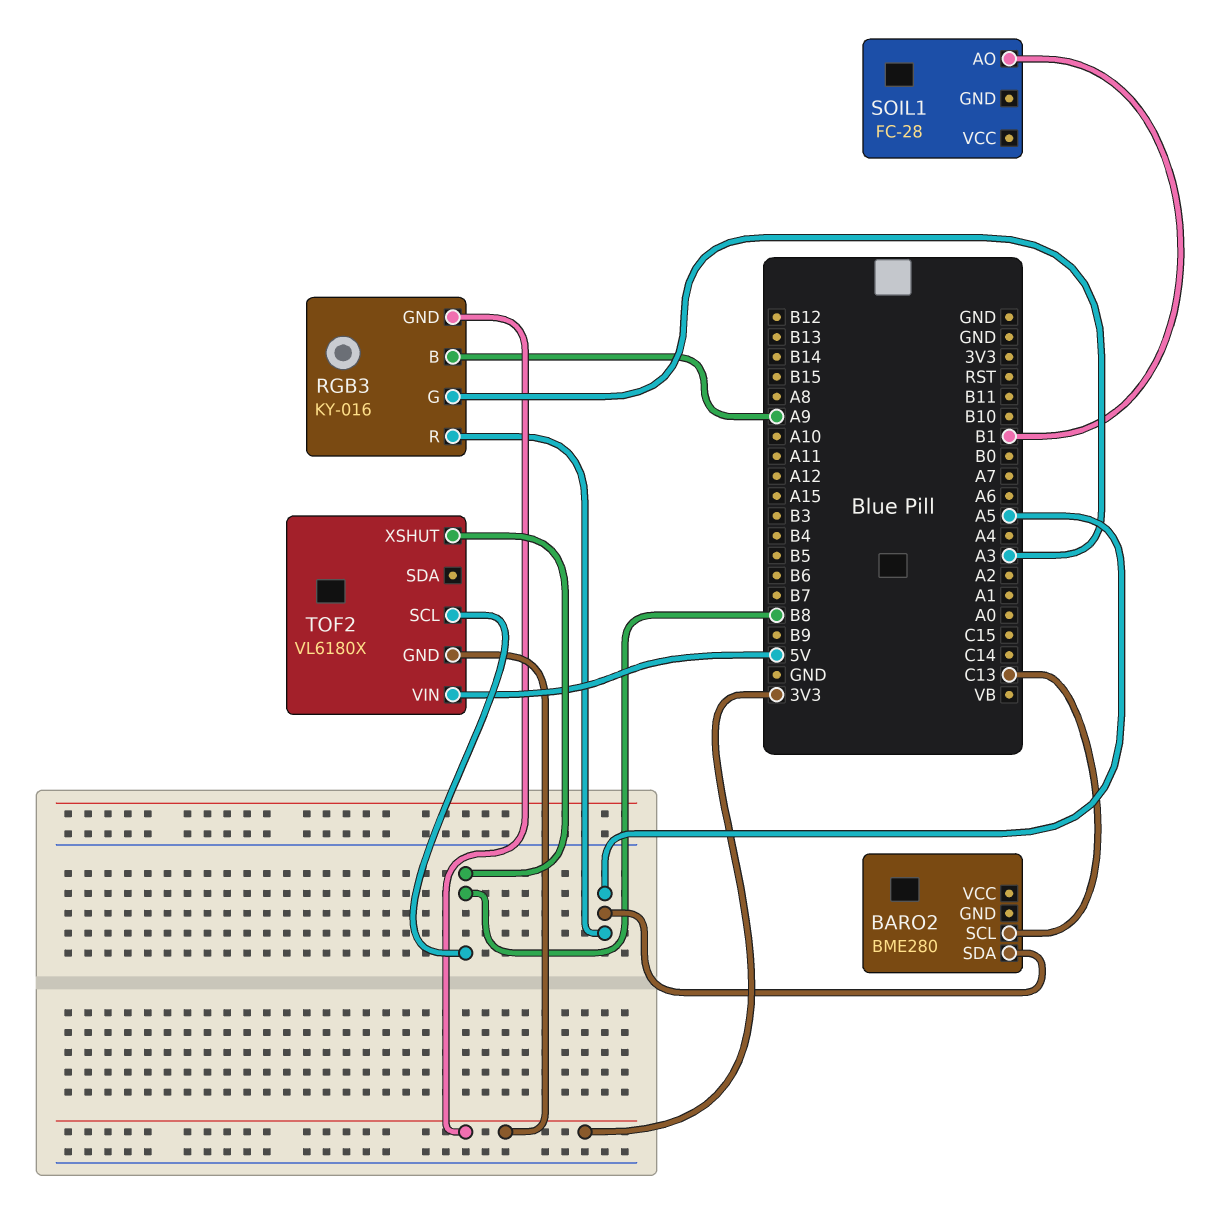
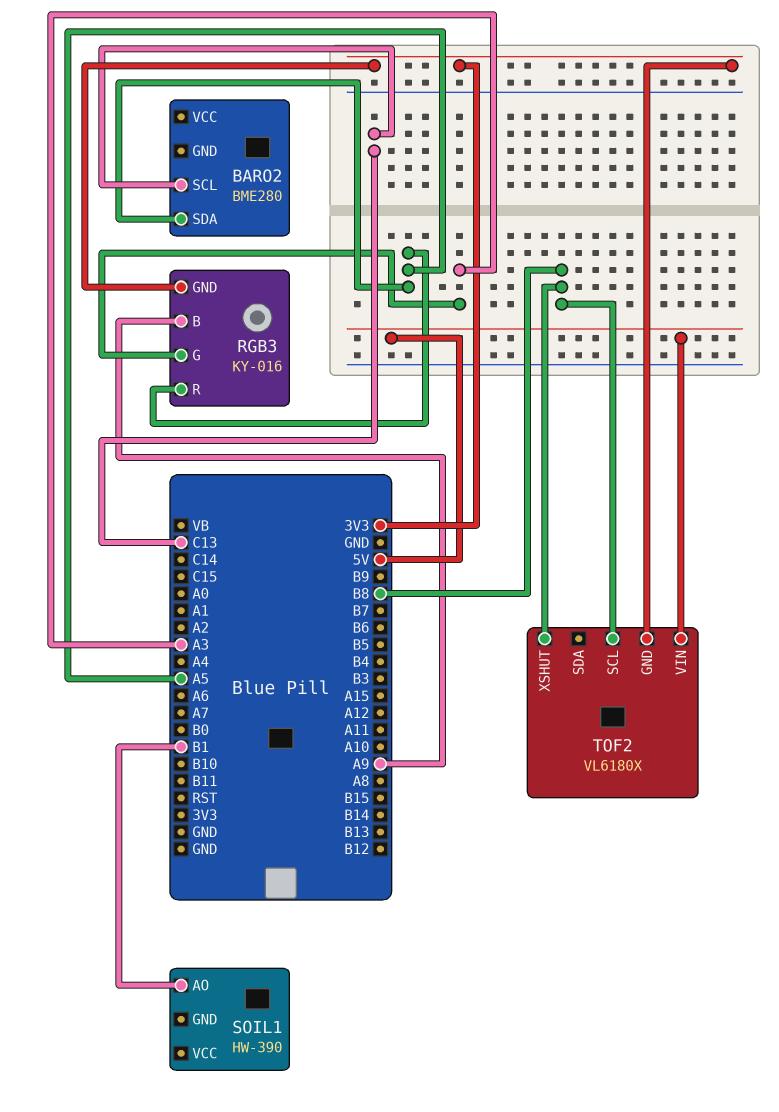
SOIL1: FC-28 -> HW-390

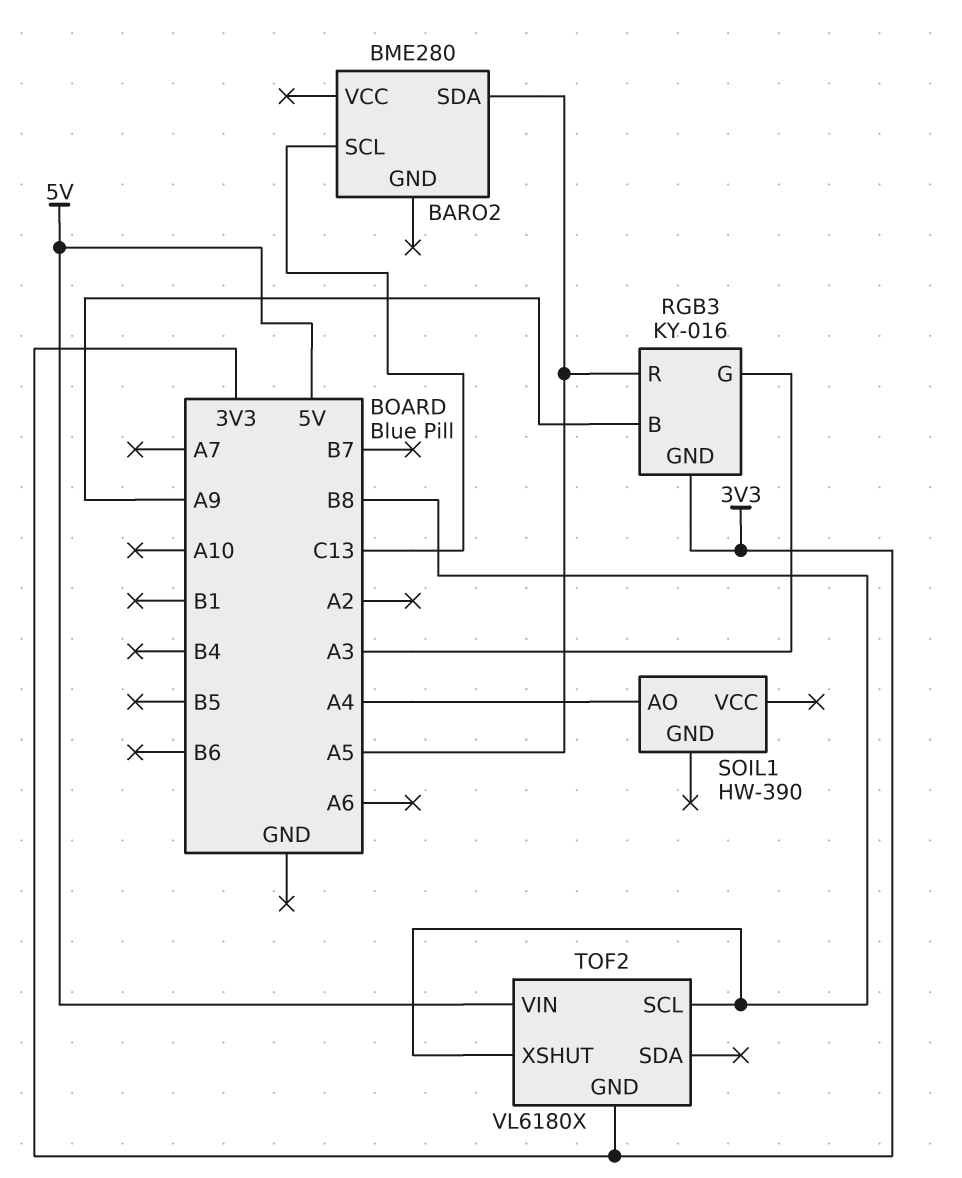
SOIL1 pin AO: B1 -> A4

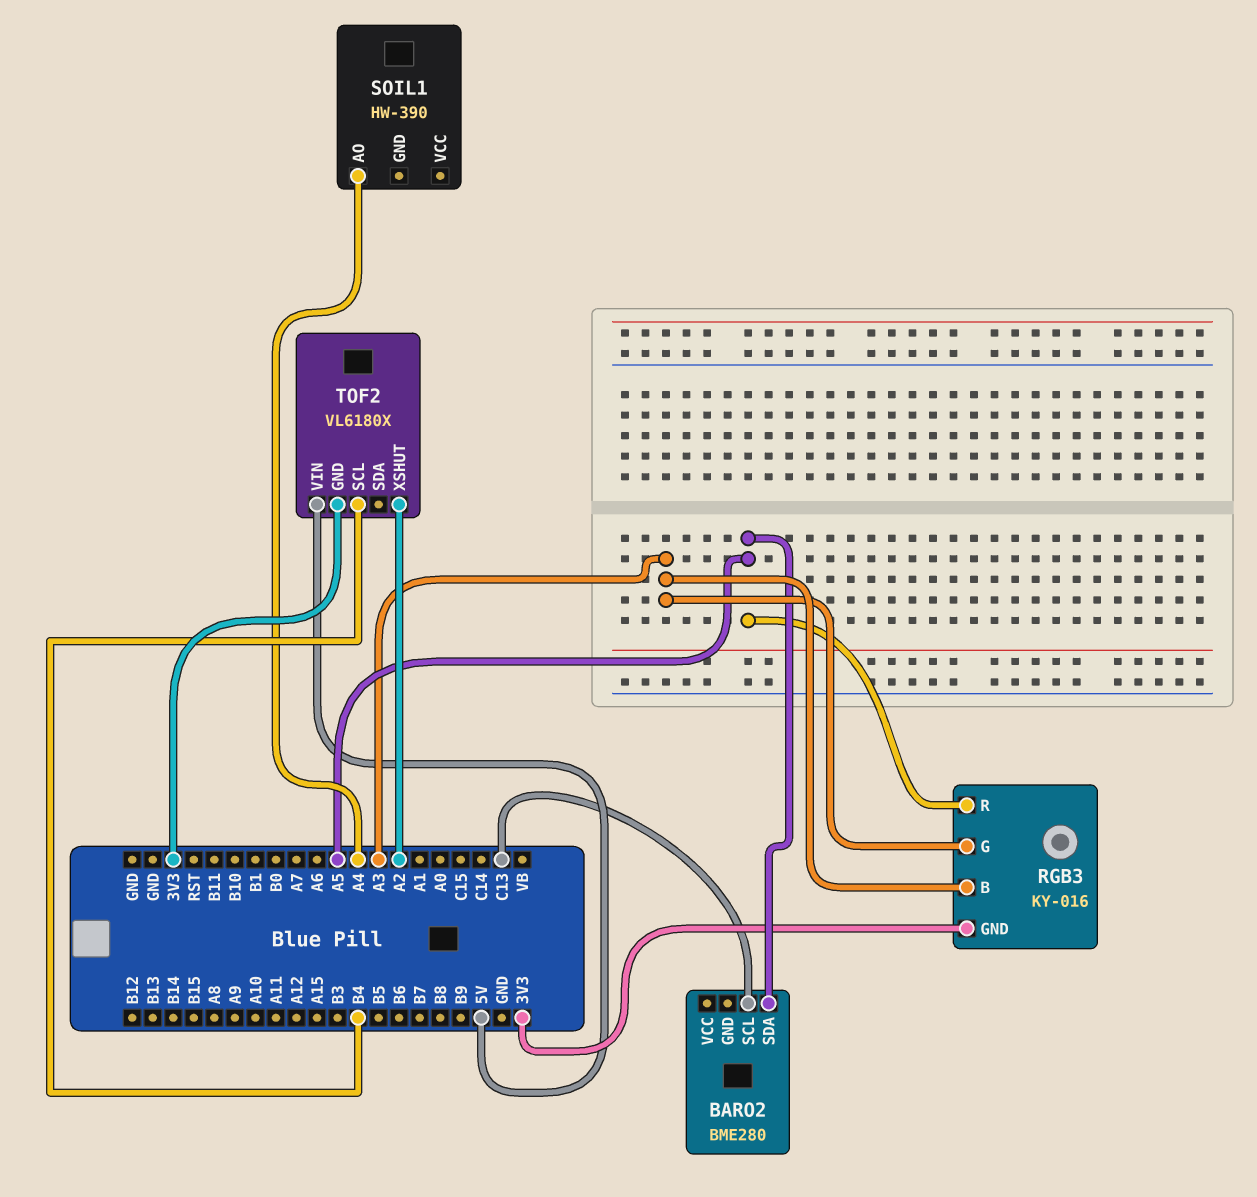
RGB3 pin B: A9 -> A3
TOF2 pin SCL: B8 -> B4
TOF2 pin XSHUT: B8 -> A2

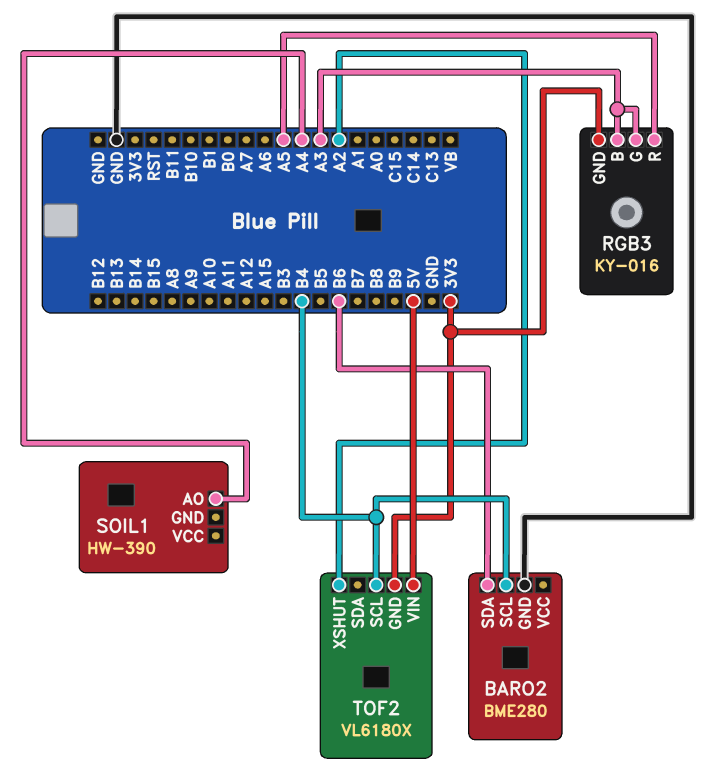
BARO2 pin GND: none -> GND
BARO2 pin SCL: C13 -> B4
BARO2 pin SDA: A5 -> B6

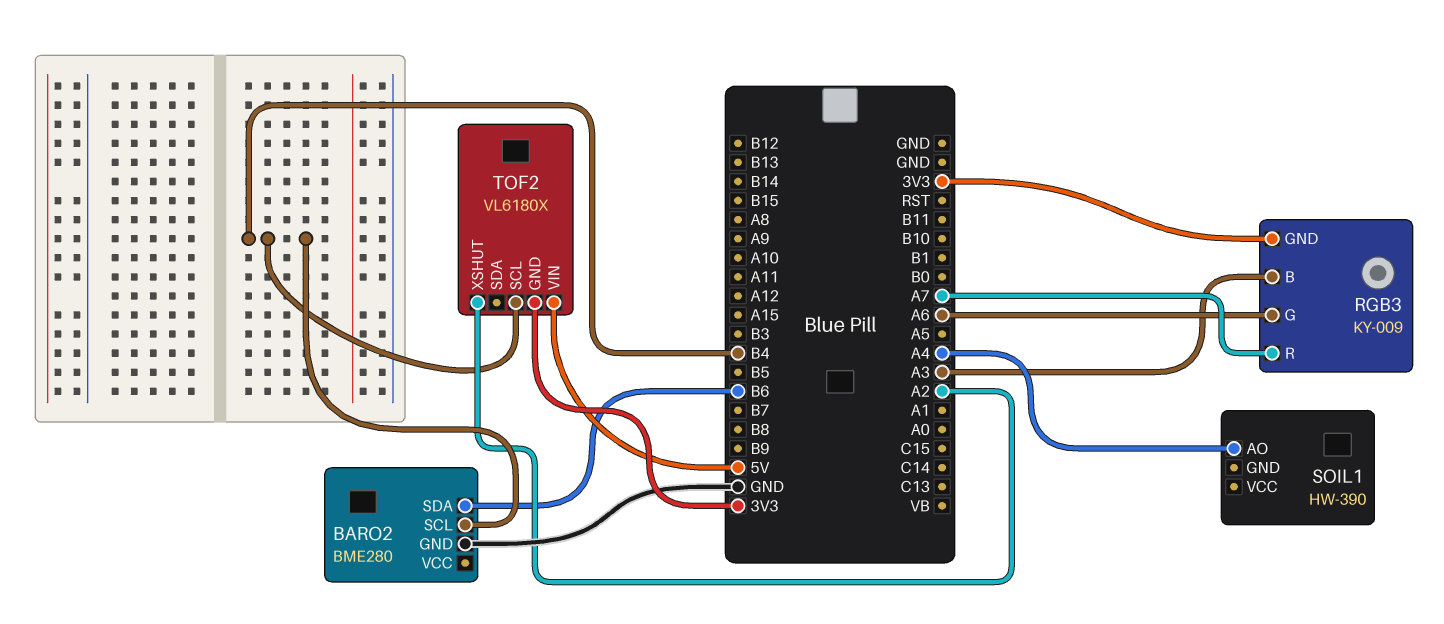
RGB3: KY-016 -> KY-009
RGB3 pin G: A3 -> A6
RGB3 pin R: A5 -> A7

